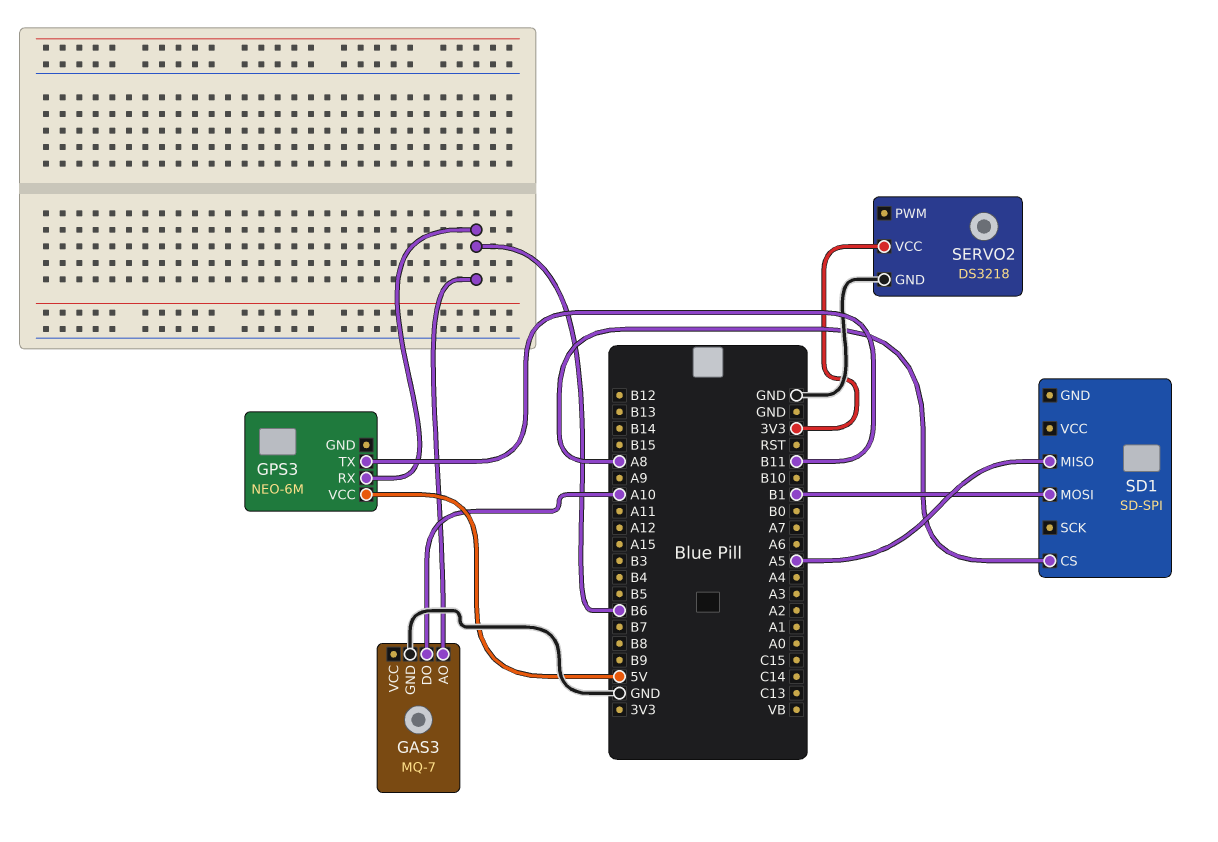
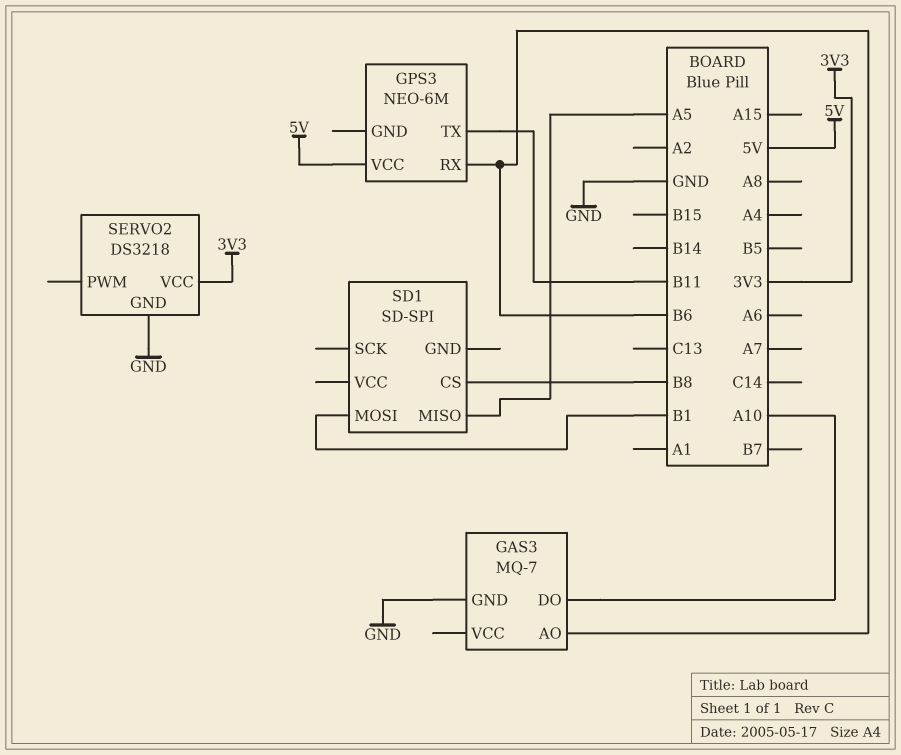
SD1 pin CS: A8 -> B8

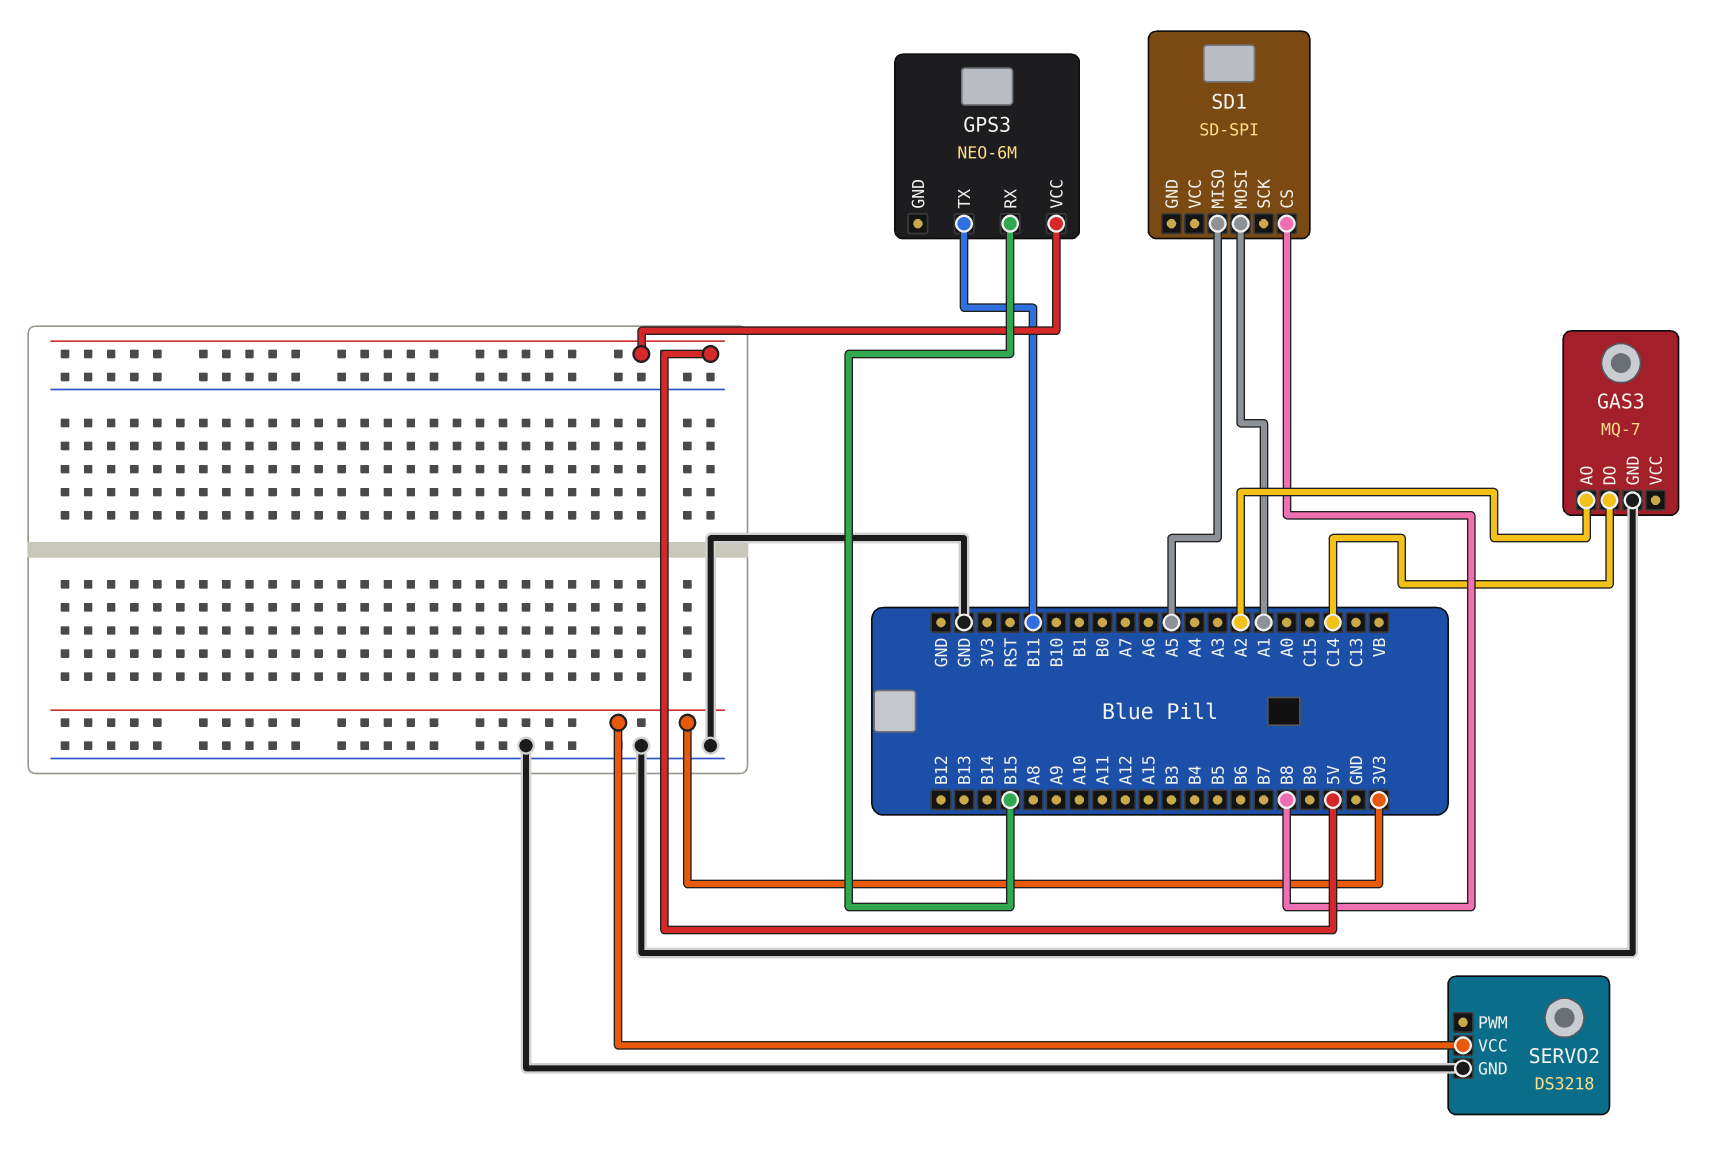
GAS3 pin AO: B6 -> A2
GAS3 pin DO: A10 -> C14
GPS3 pin RX: B6 -> B15
SD1 pin MOSI: B1 -> A1

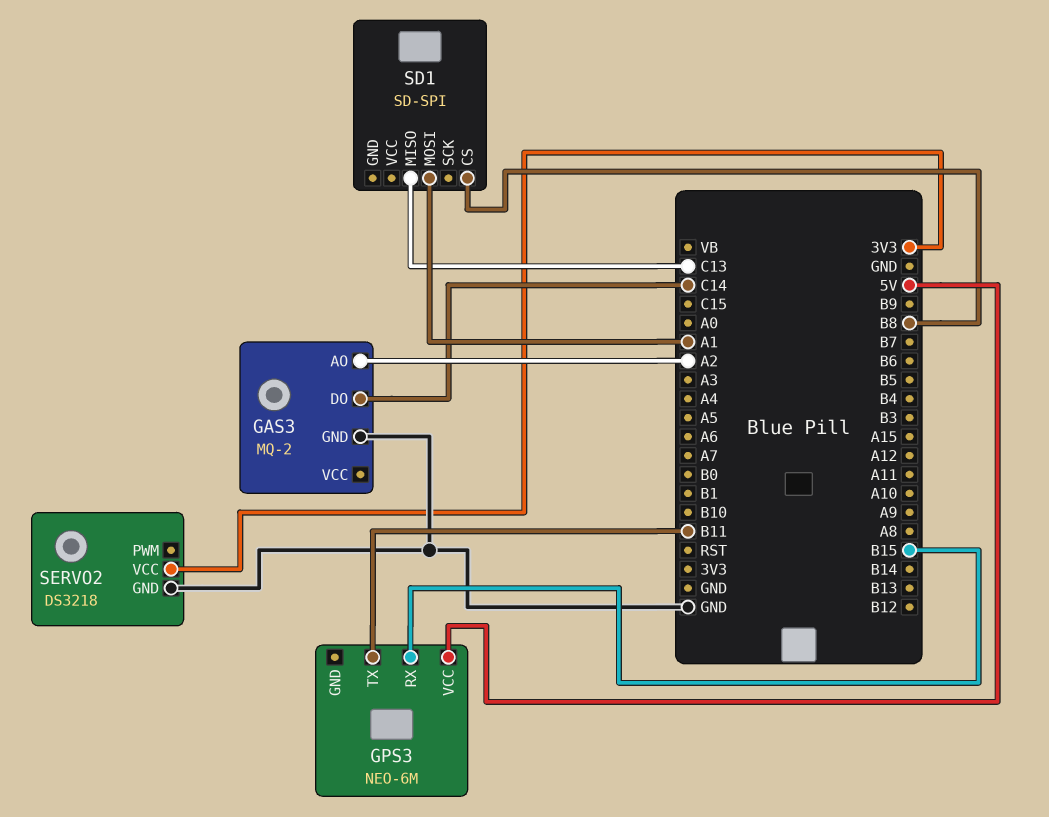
GAS3: MQ-7 -> MQ-2
SD1 pin MISO: A5 -> C13

